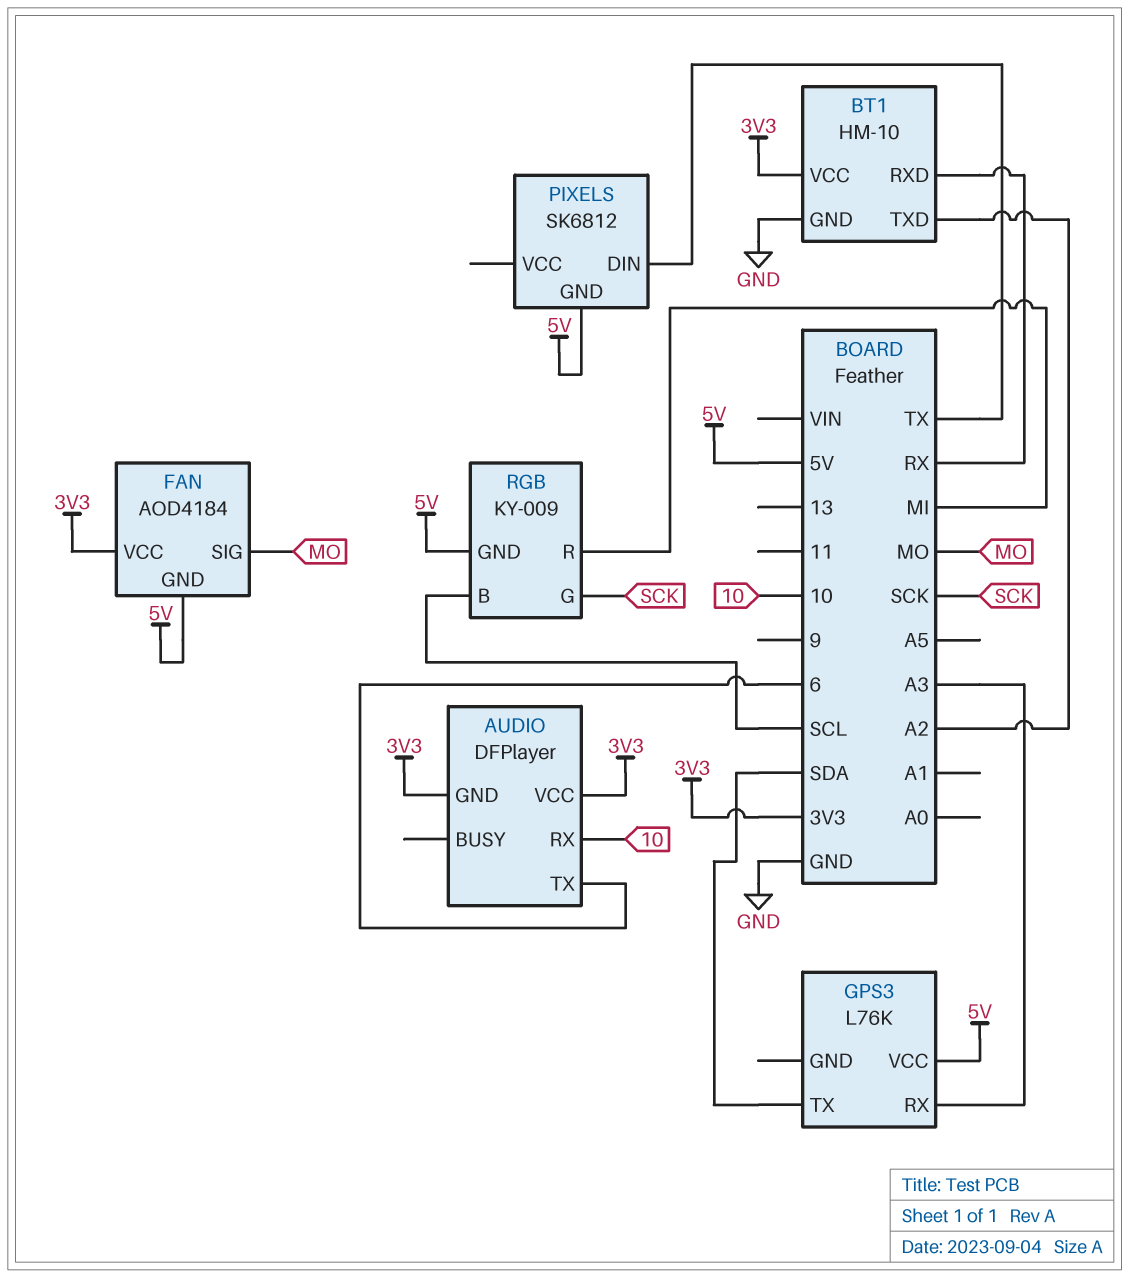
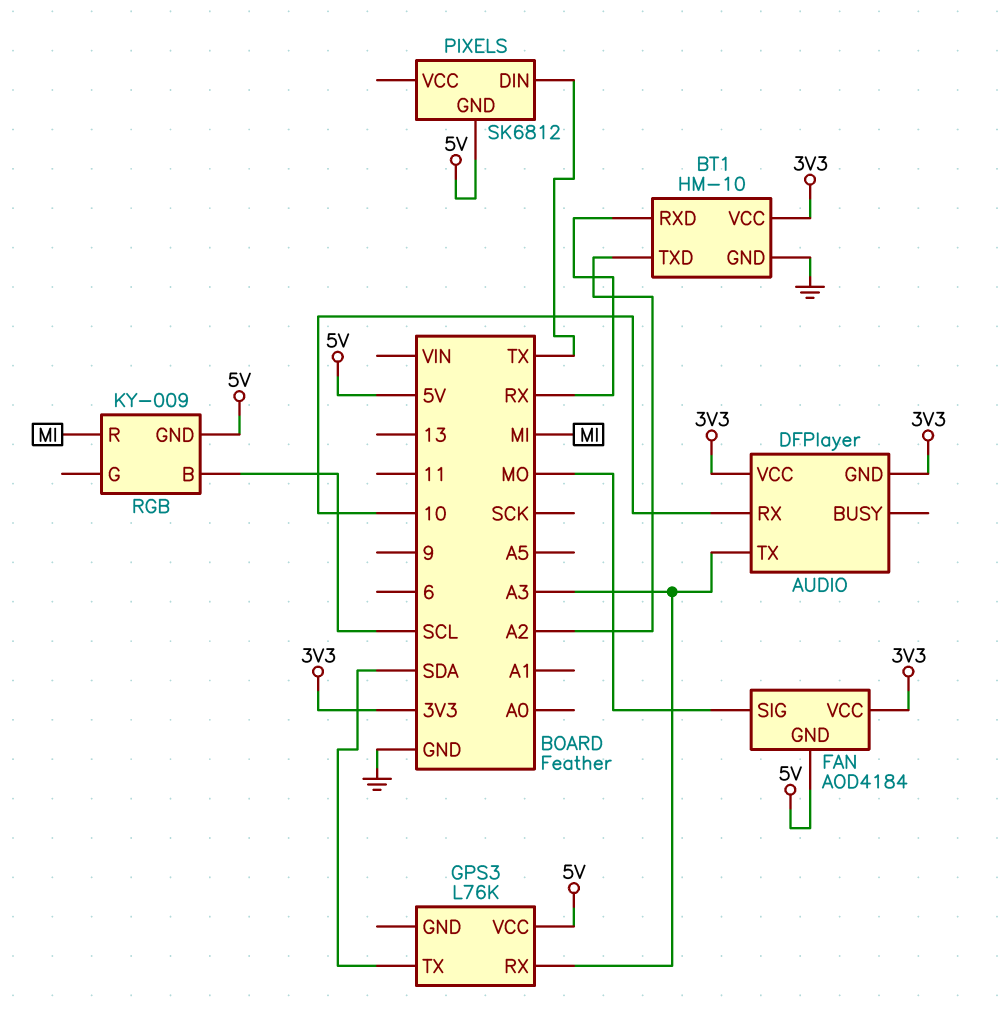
AUDIO pin TX: 6 -> A3
RGB pin G: SCK -> none

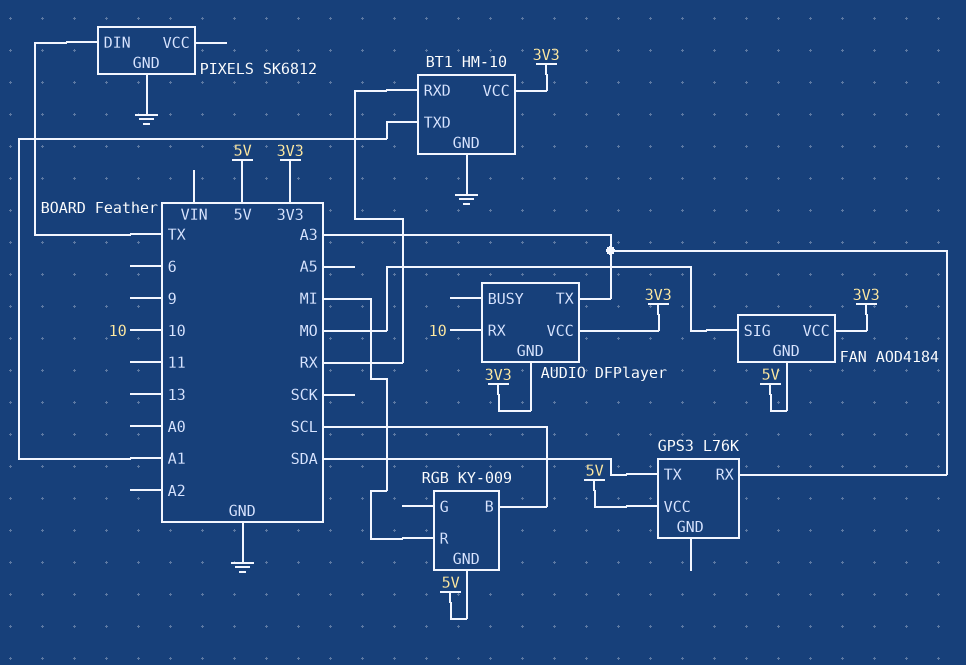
BT1 pin TXD: A2 -> A1
PIXELS pin GND: 5V -> GND

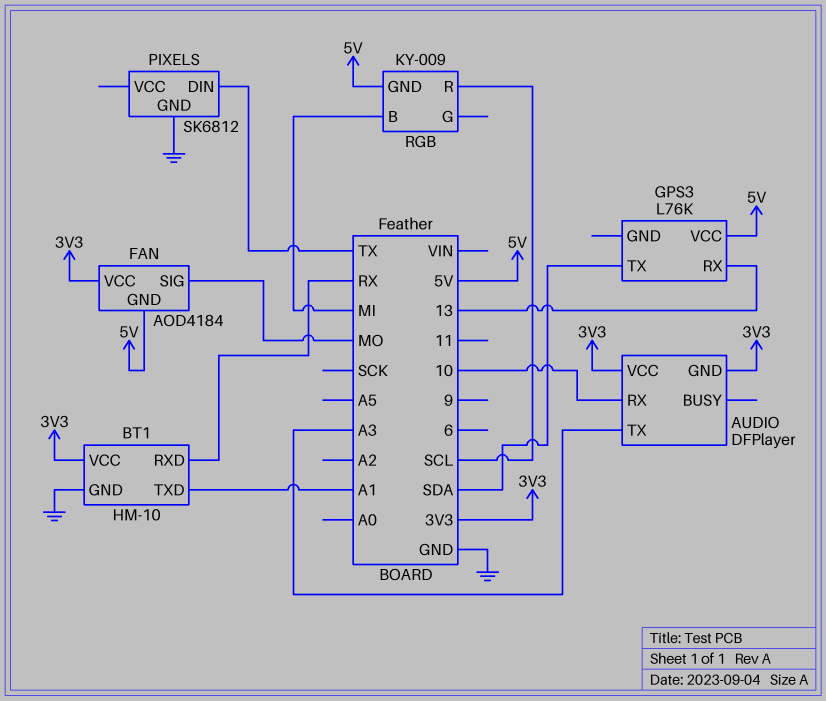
GPS3 pin RX: A3 -> 13
RGB pin B: SCL -> MI
RGB pin R: MI -> SCL

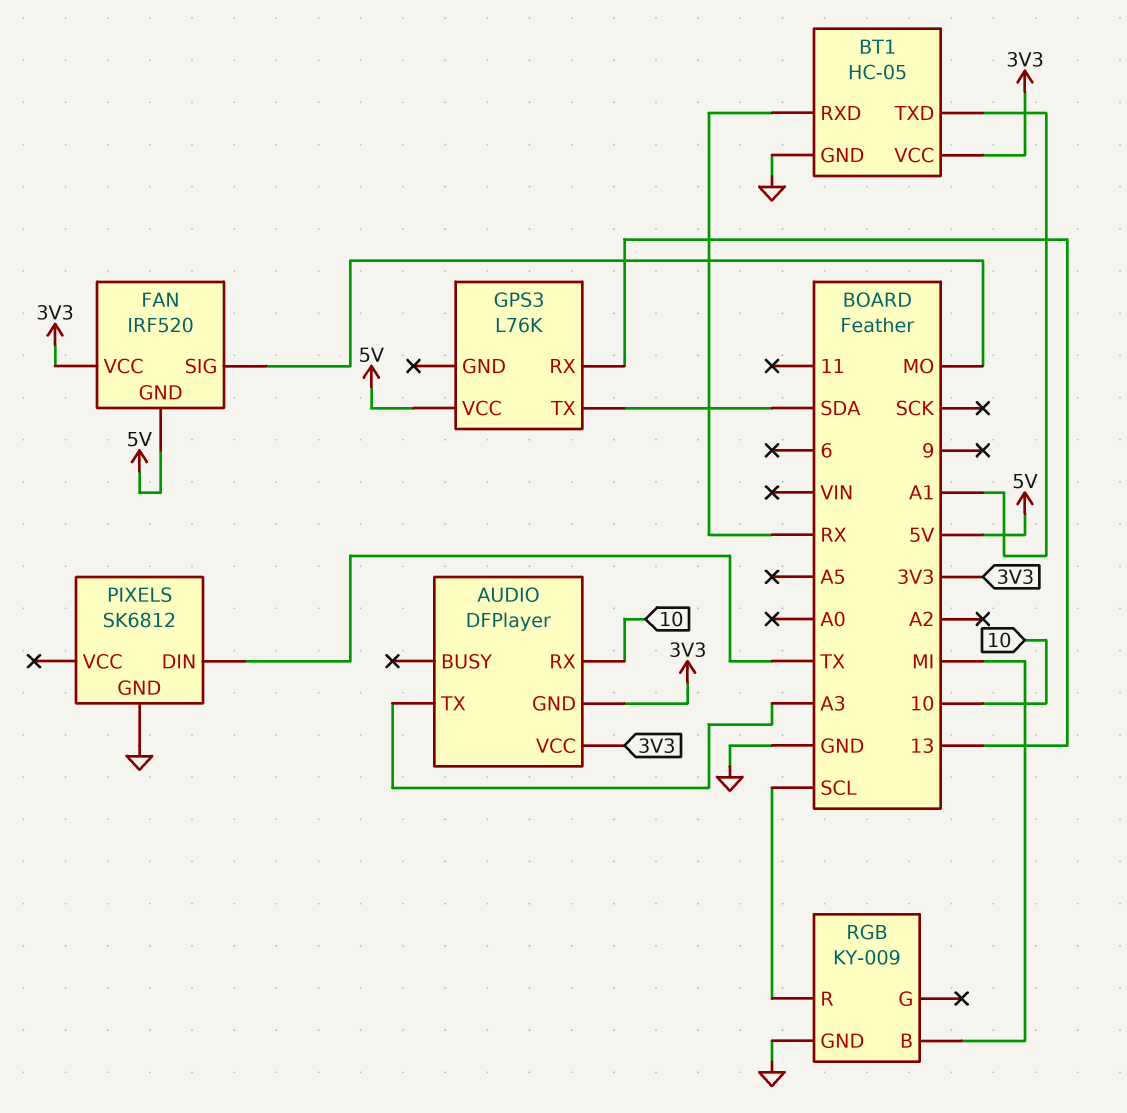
BT1: HM-10 -> HC-05
FAN: AOD4184 -> IRF520
RGB pin GND: 5V -> GND

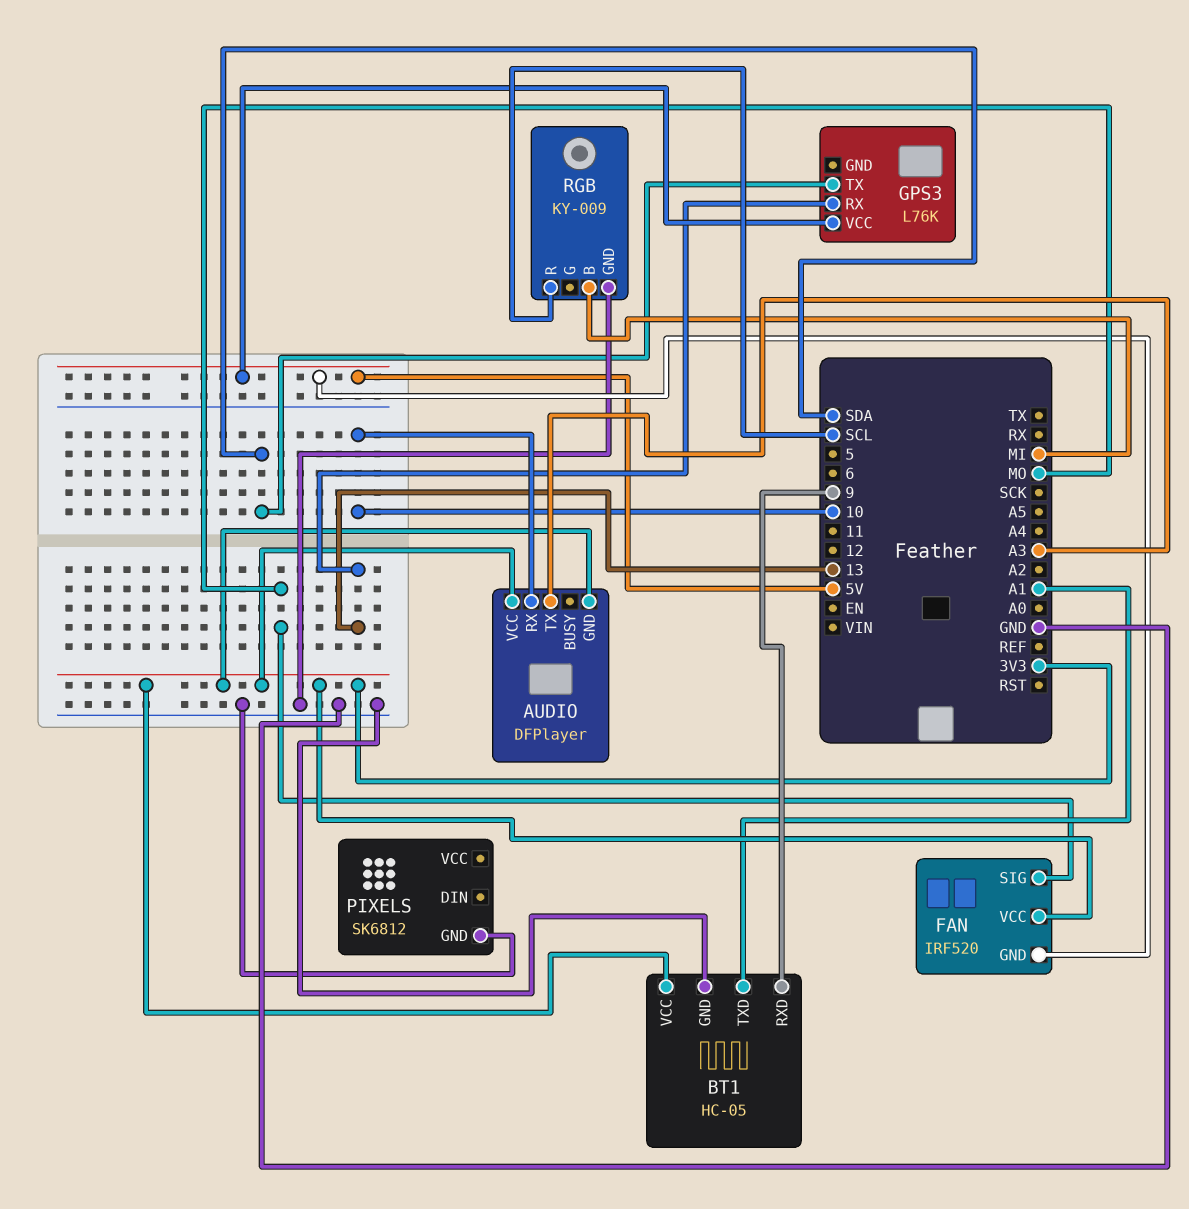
BT1 pin RXD: RX -> 9
PIXELS pin DIN: TX -> none

